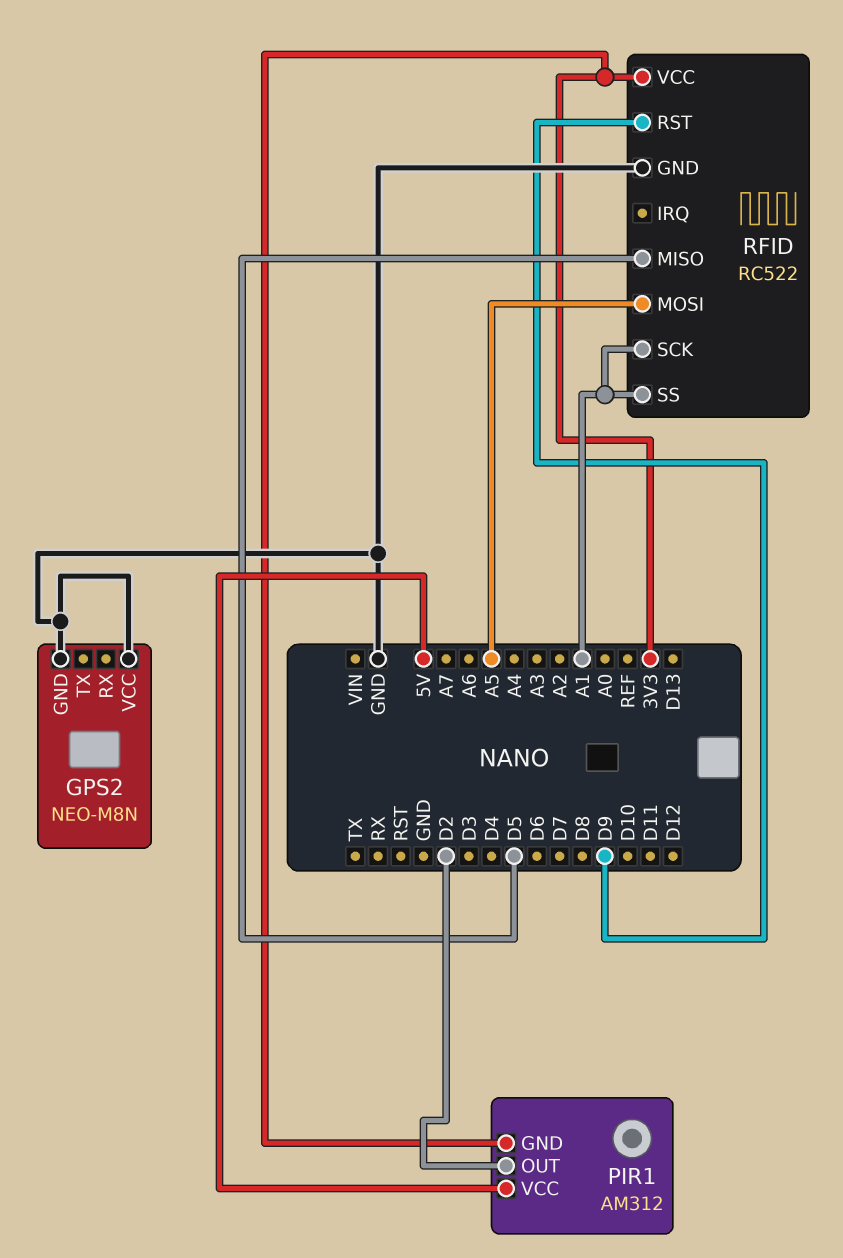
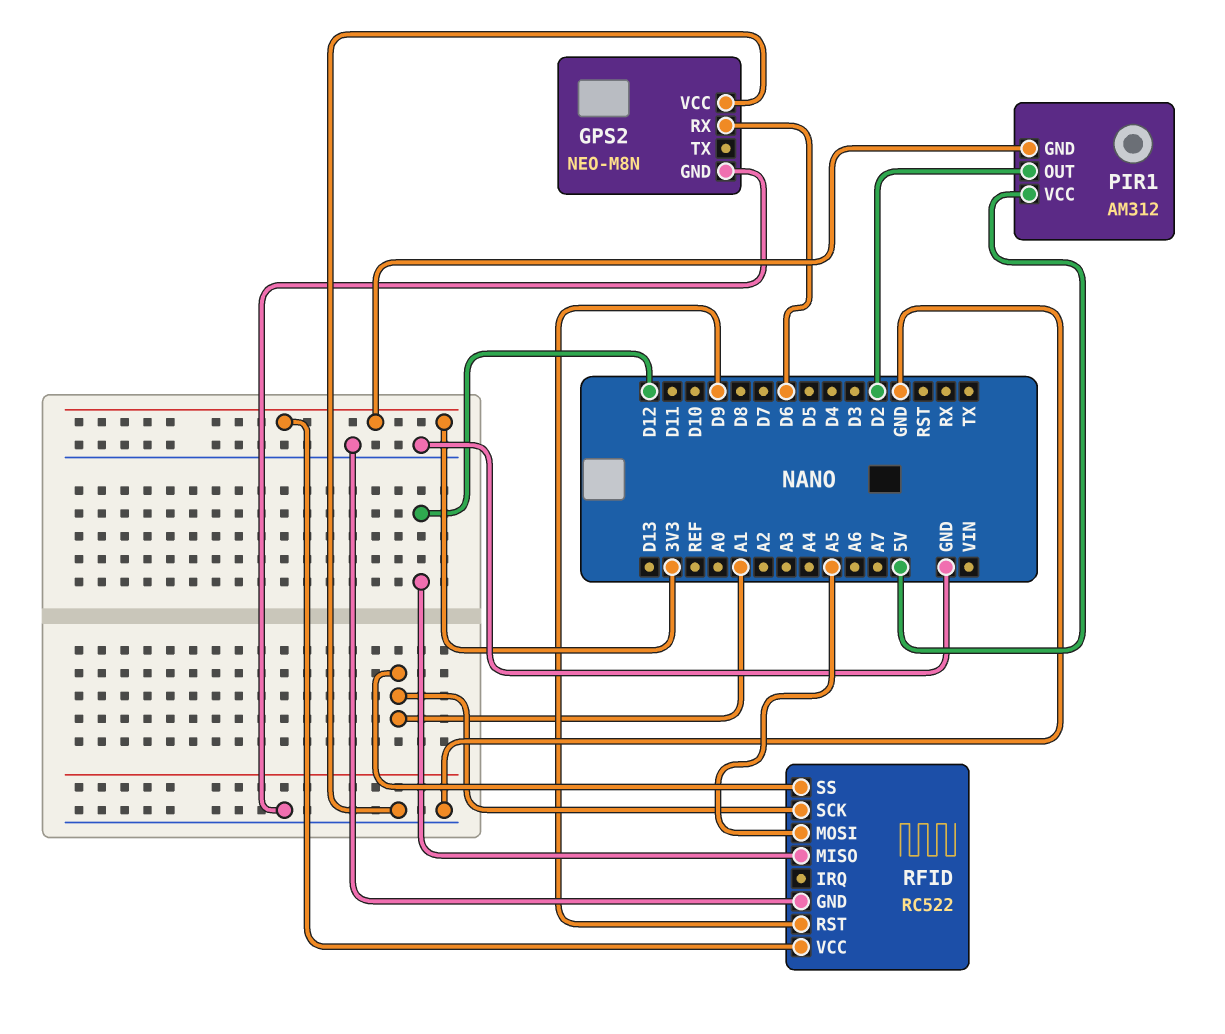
GPS2 pin RX: none -> D6
RFID pin MISO: D5 -> D12

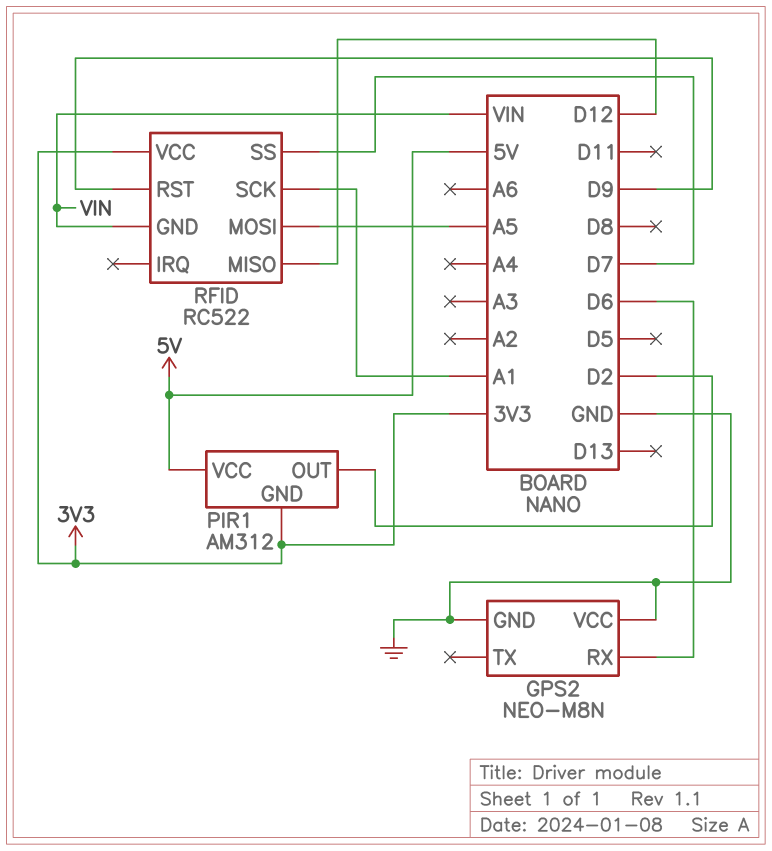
RFID pin GND: GND -> VIN
RFID pin SS: A1 -> D7

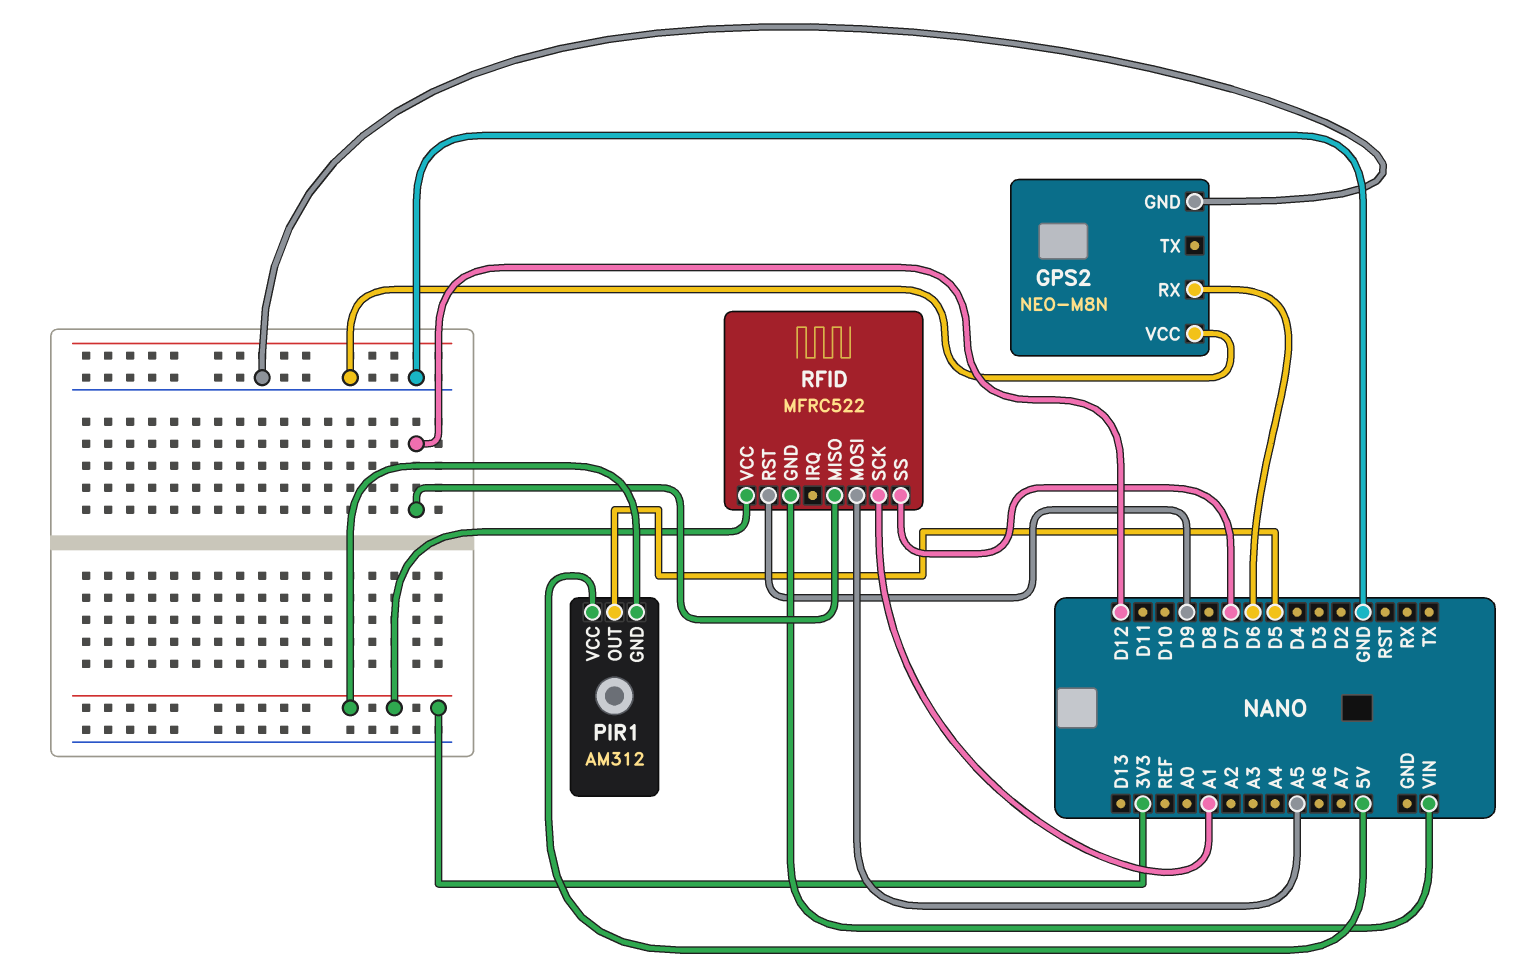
PIR1 pin OUT: D2 -> D5
RFID: RC522 -> MFRC522

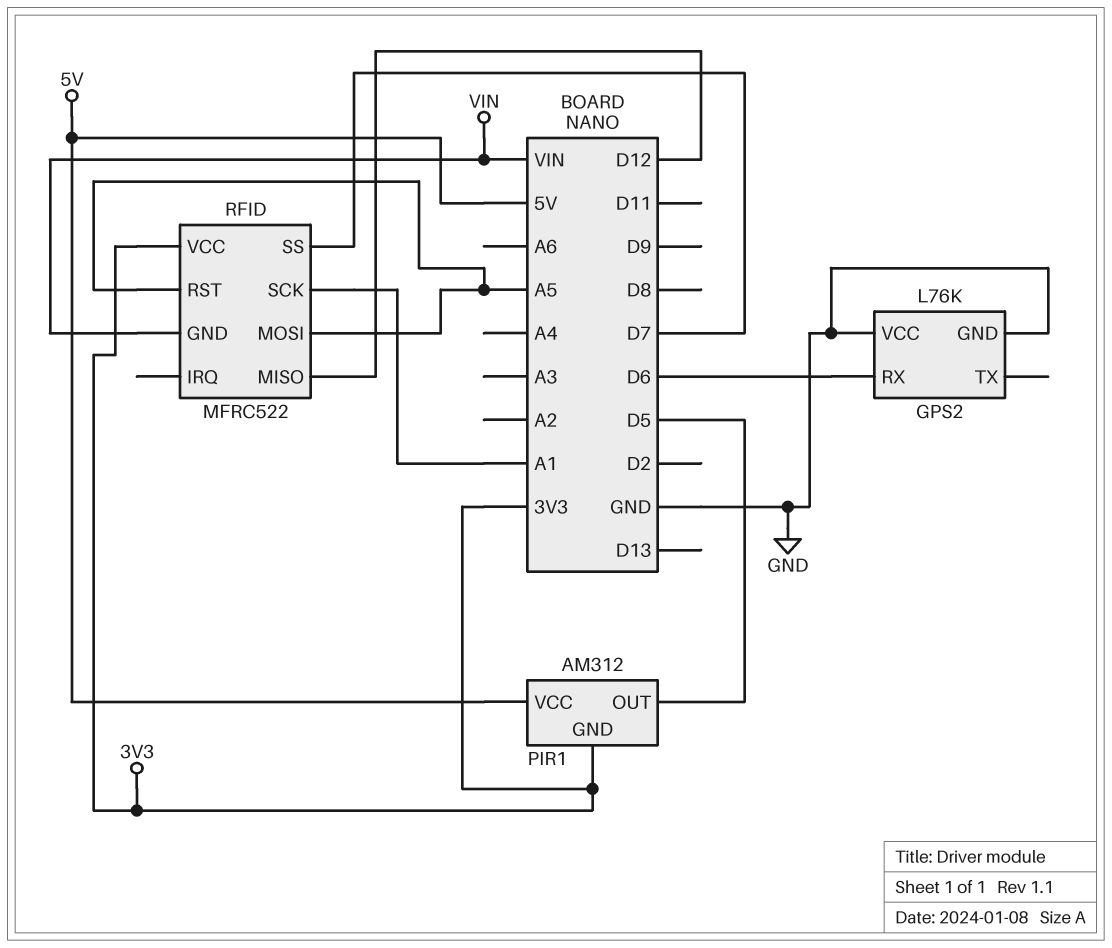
GPS2: NEO-M8N -> L76K
RFID pin RST: D9 -> A5

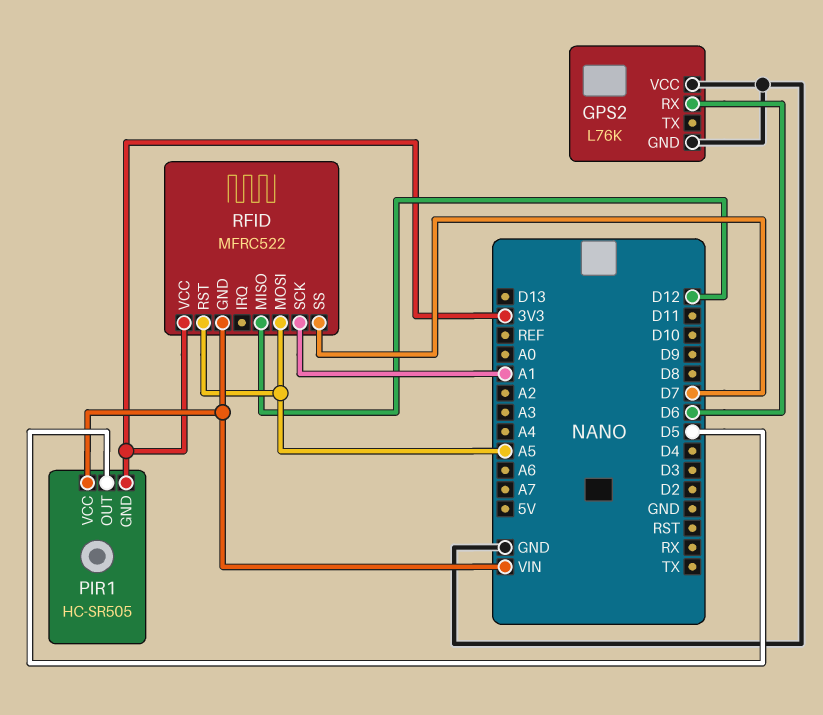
PIR1: AM312 -> HC-SR505
PIR1 pin VCC: 5V -> VIN

